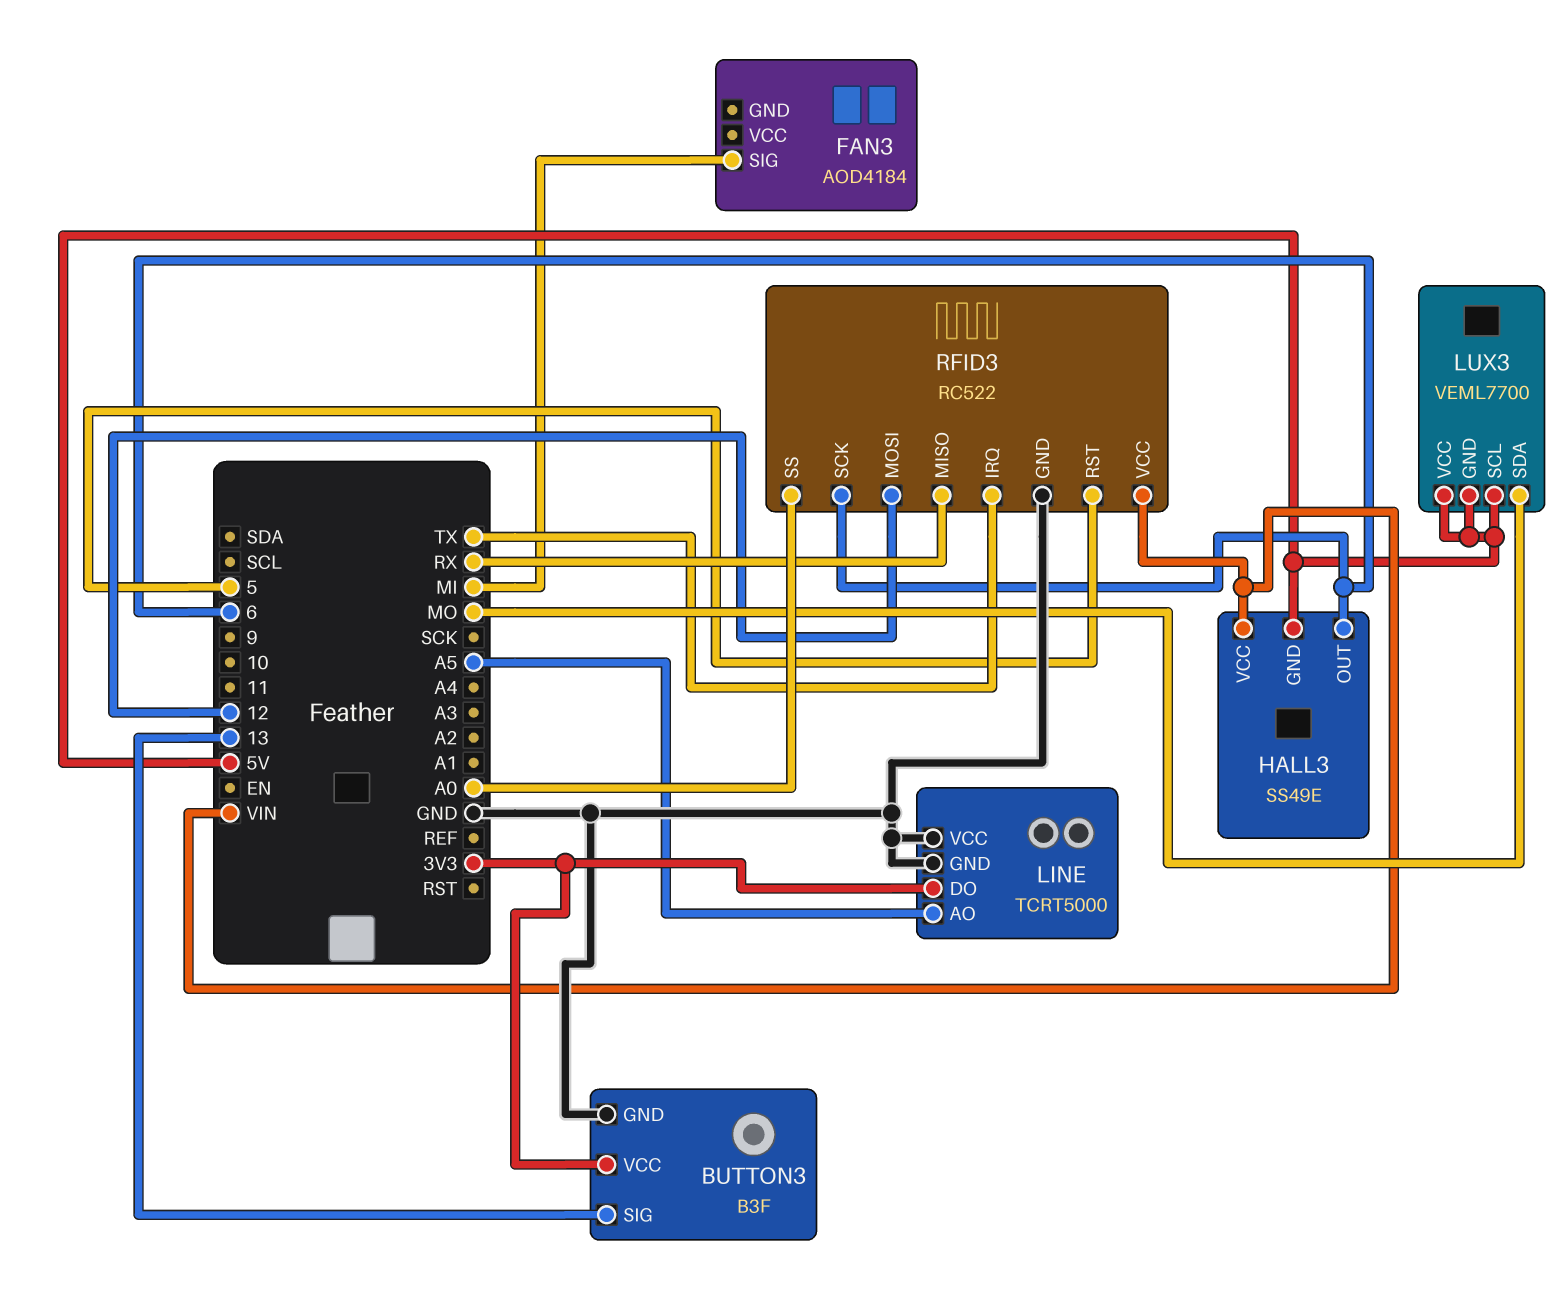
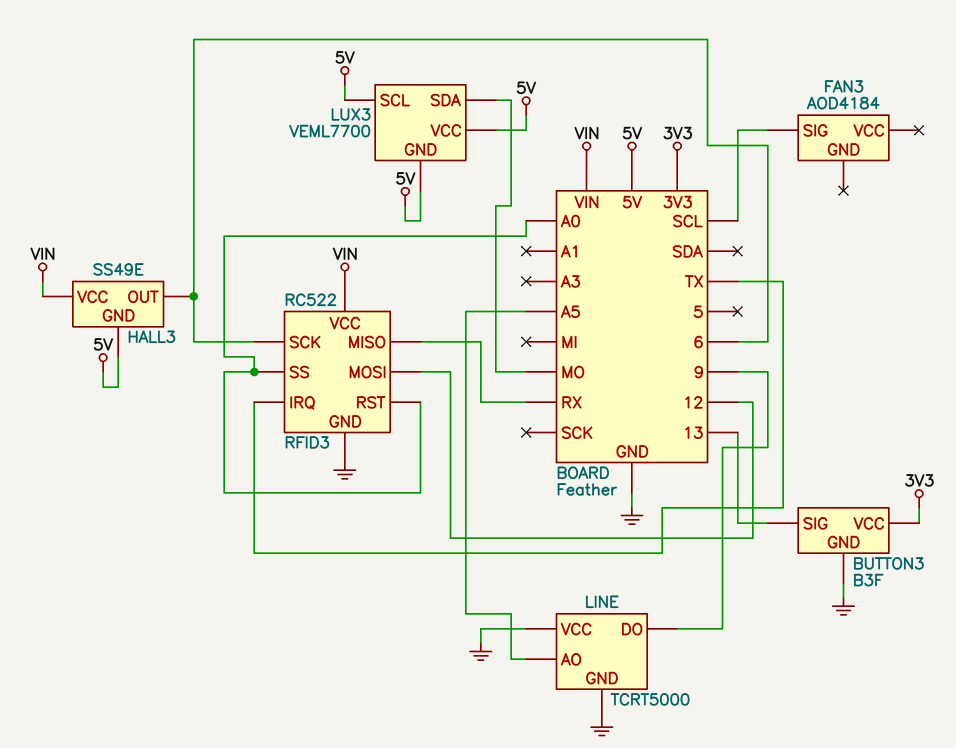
FAN3 pin SIG: MI -> SCL
LINE pin DO: 3V3 -> 9
RFID3 pin RST: 5 -> A0

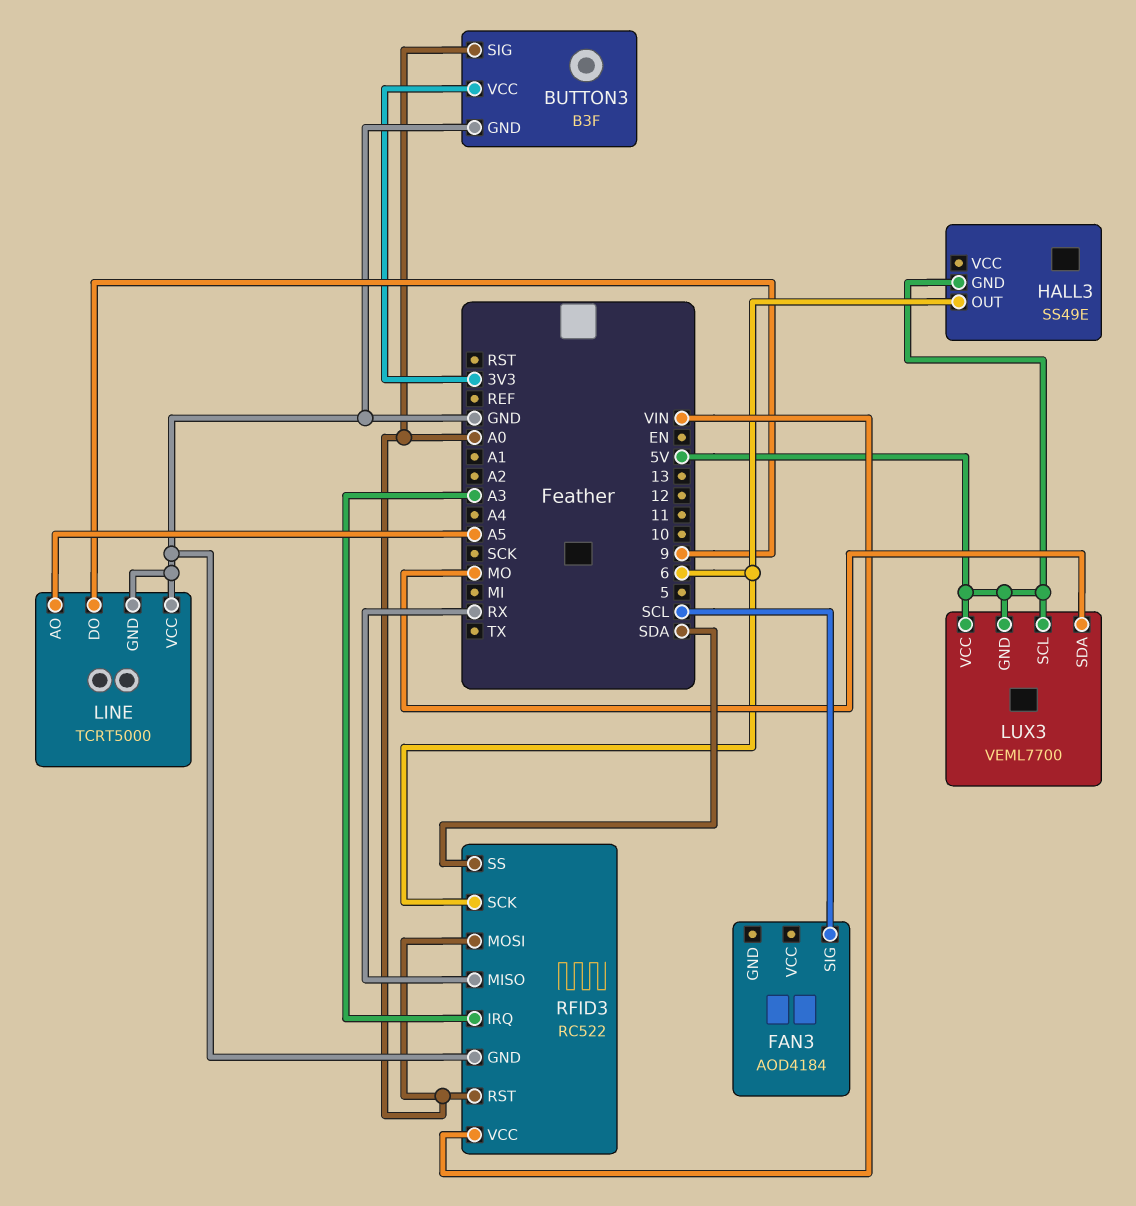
BUTTON3 pin SIG: 13 -> A0
HALL3 pin VCC: VIN -> none
RFID3 pin IRQ: TX -> A3
RFID3 pin MOSI: 12 -> A0
RFID3 pin SS: A0 -> SDA

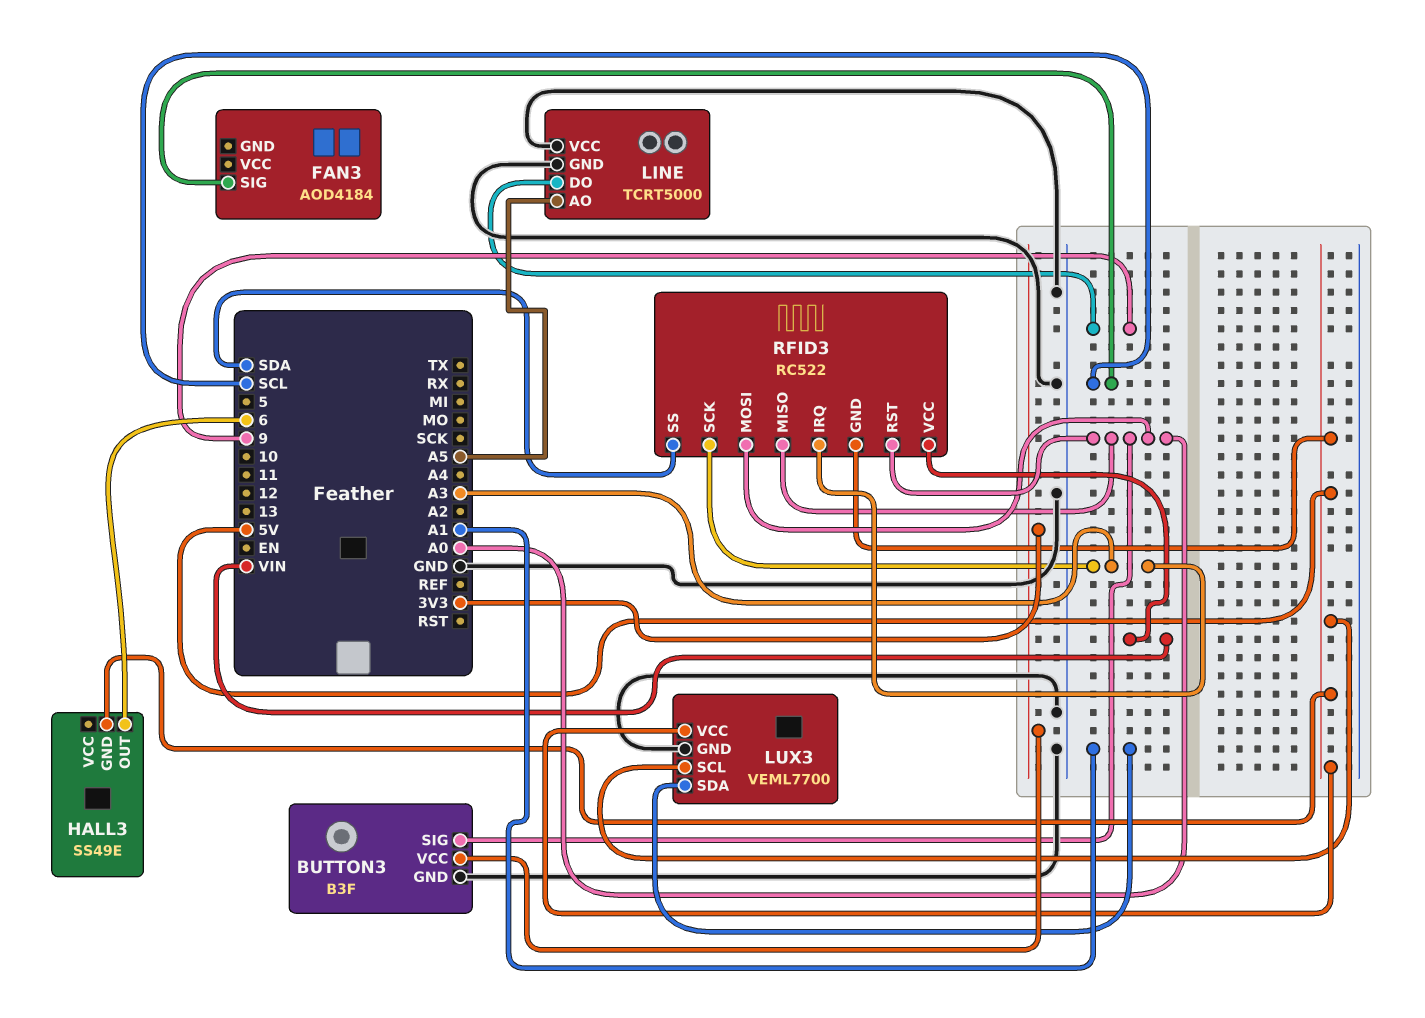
LUX3 pin GND: 5V -> GND
LUX3 pin SDA: MO -> A1
RFID3 pin GND: GND -> 5V
RFID3 pin MISO: RX -> A0
RFID3 pin SCK: 6 -> A3

